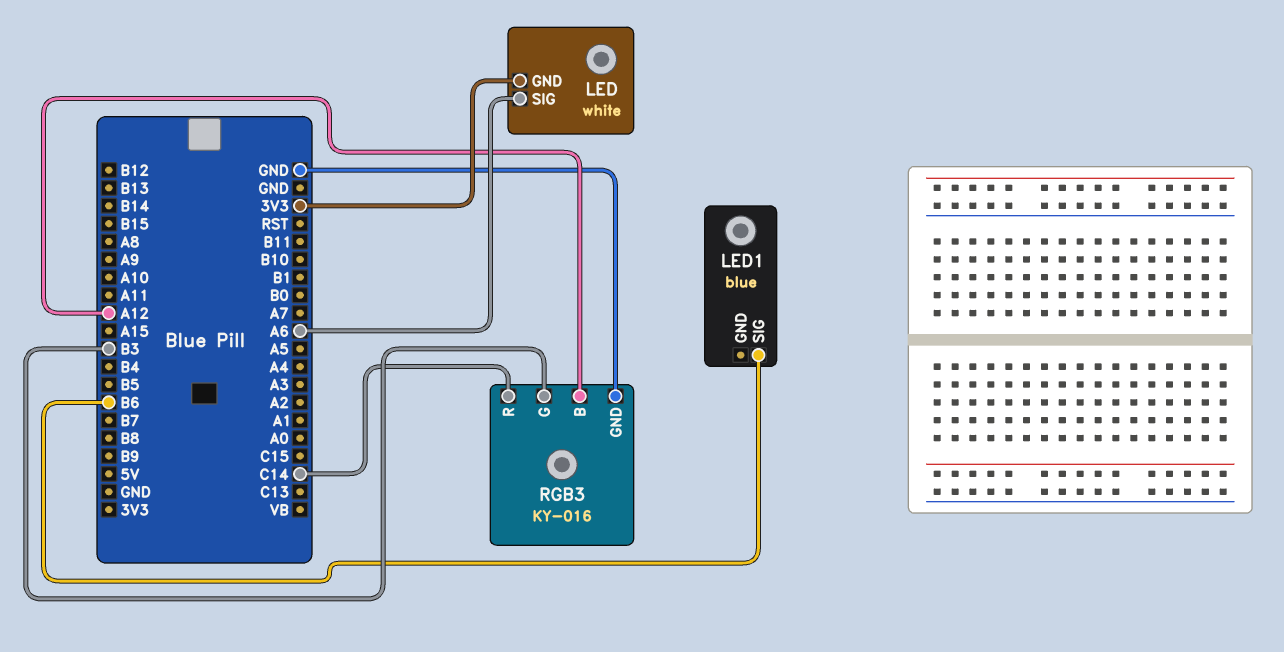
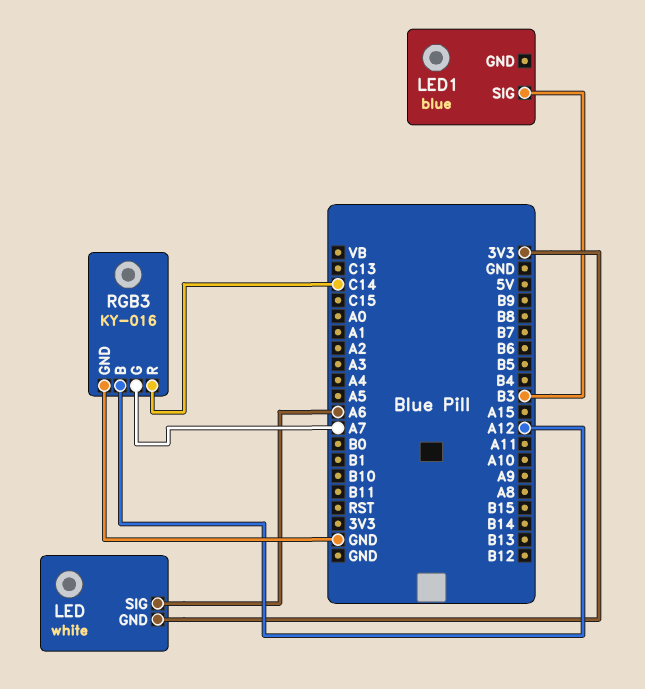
LED1 pin SIG: B6 -> B3
RGB3 pin G: B3 -> A7

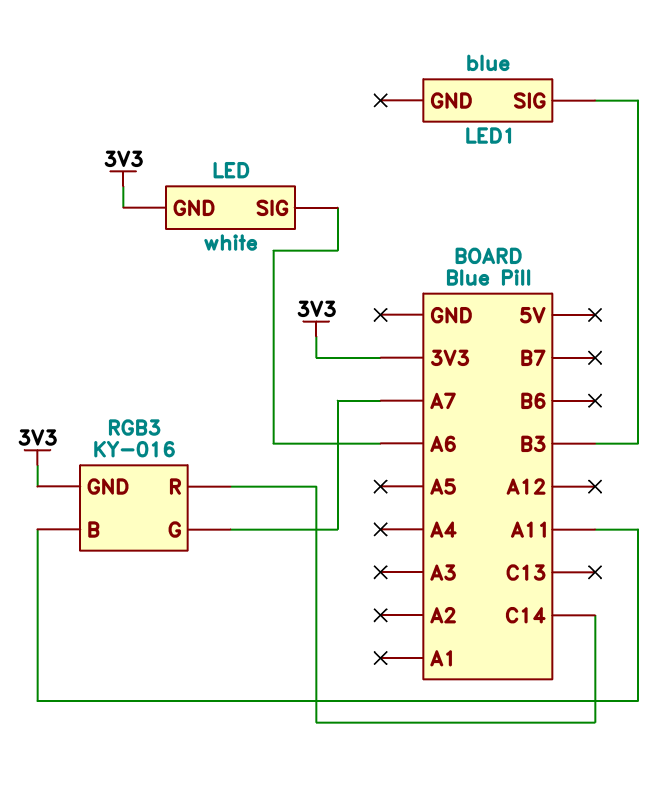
RGB3 pin B: A12 -> A11
RGB3 pin GND: GND -> 3V3

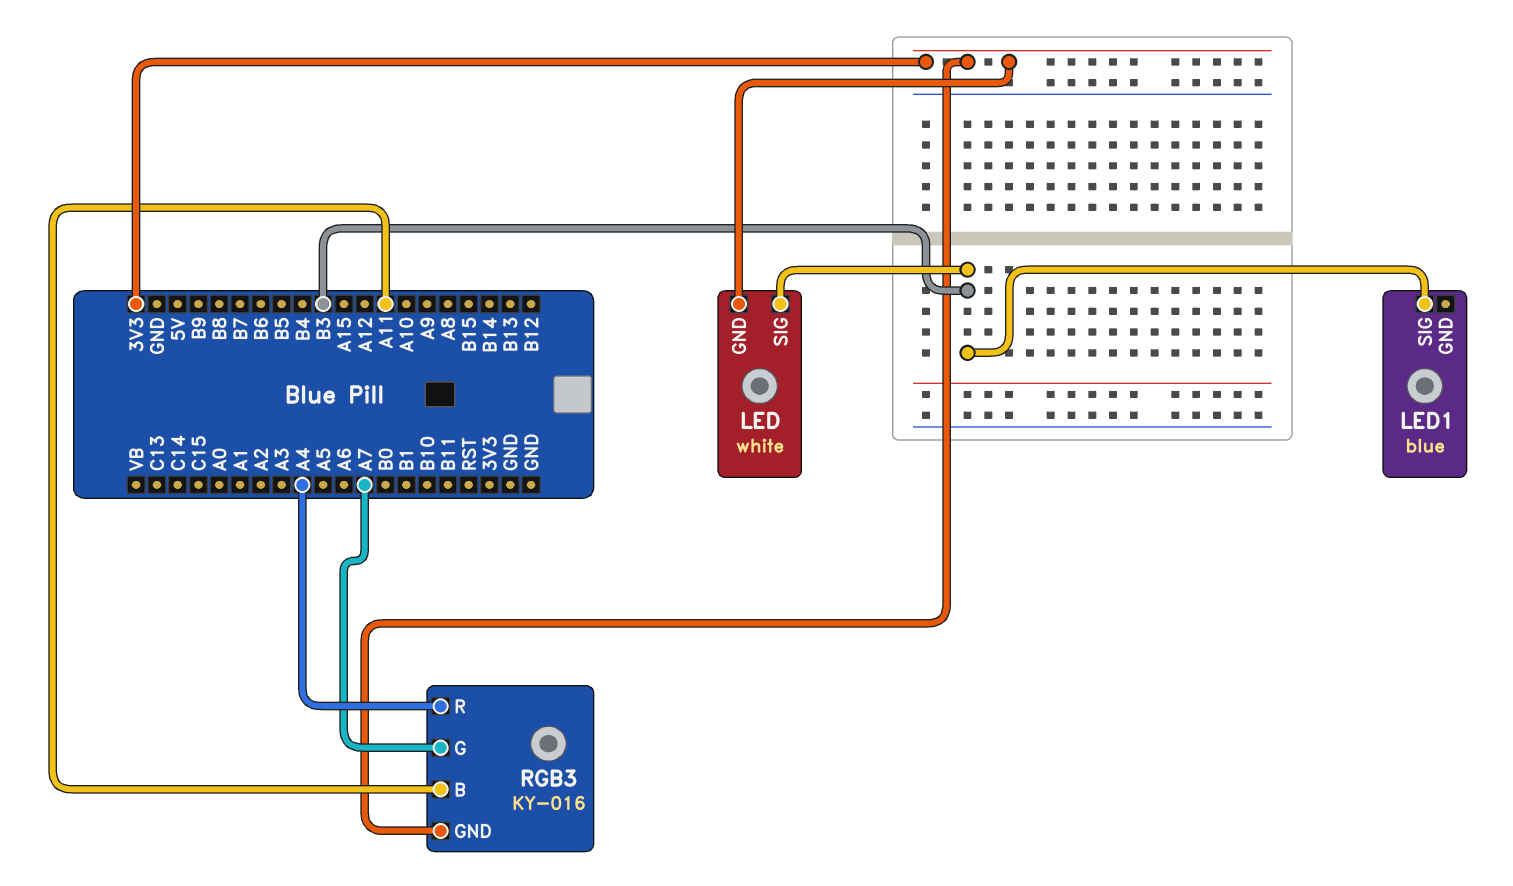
LED pin SIG: A6 -> B3
RGB3 pin R: C14 -> A4

